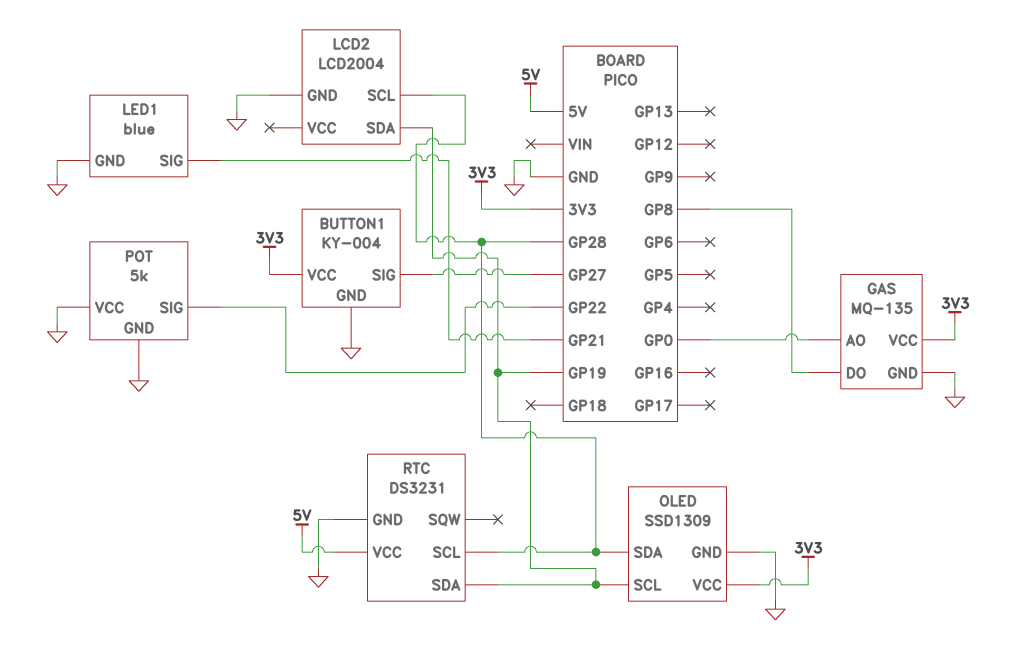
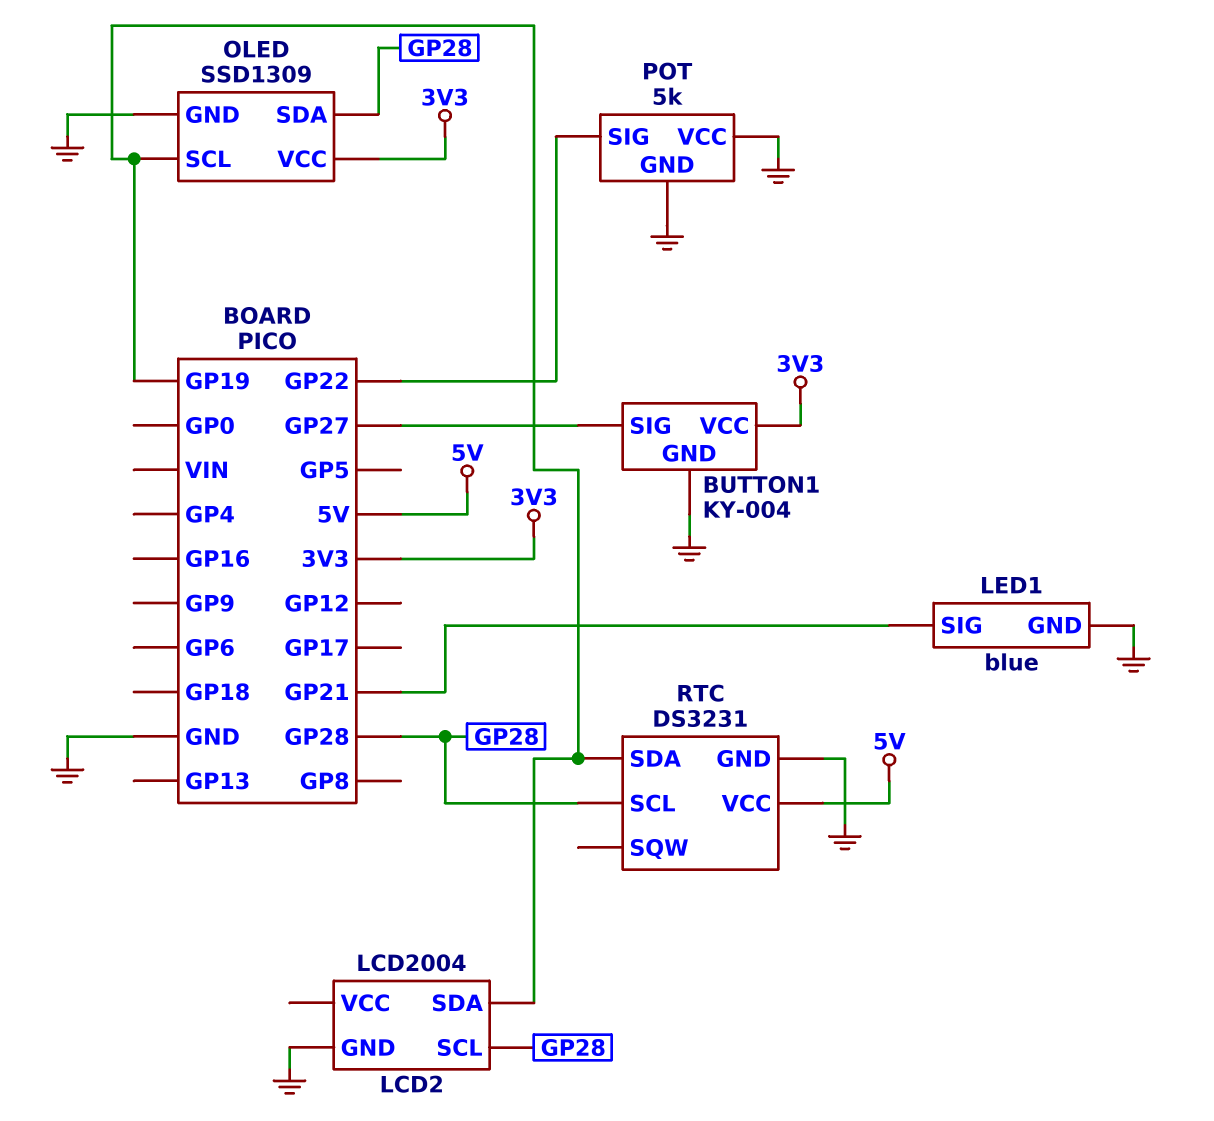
GAS: MQ-135 -> none
GAS pin AO: GP0 -> none
GAS pin DO: GP8 -> none
GAS pin GND: GND -> none
GAS pin VCC: 3V3 -> none

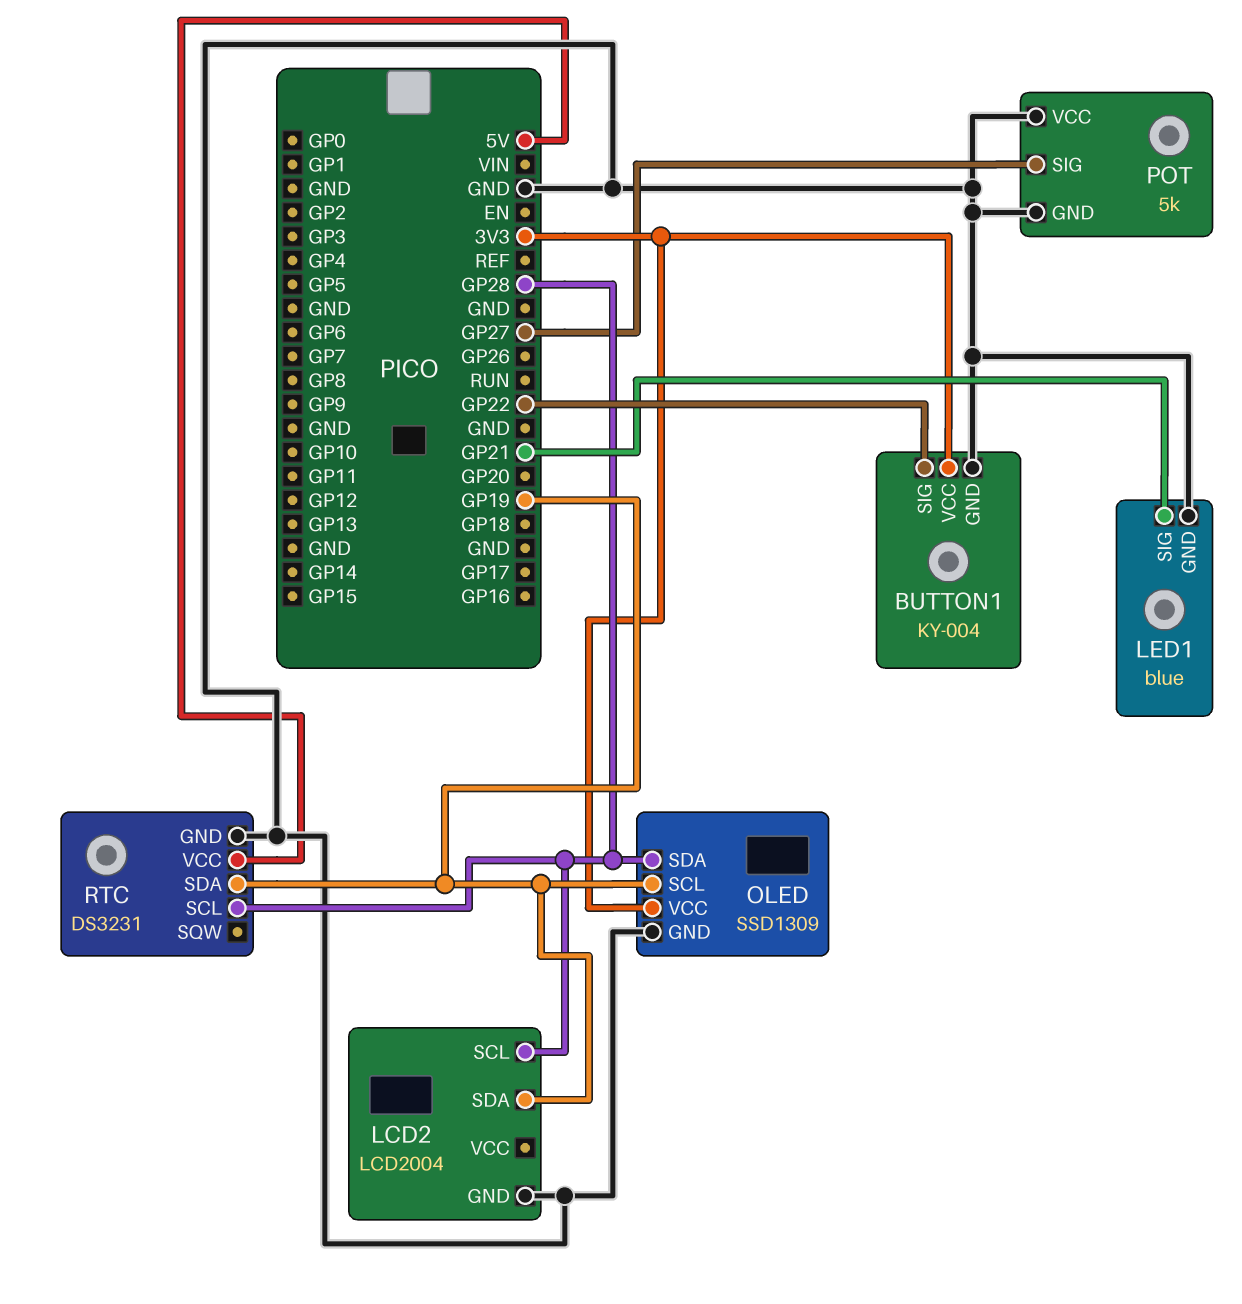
BUTTON1 pin SIG: GP27 -> GP22
POT pin SIG: GP22 -> GP27

